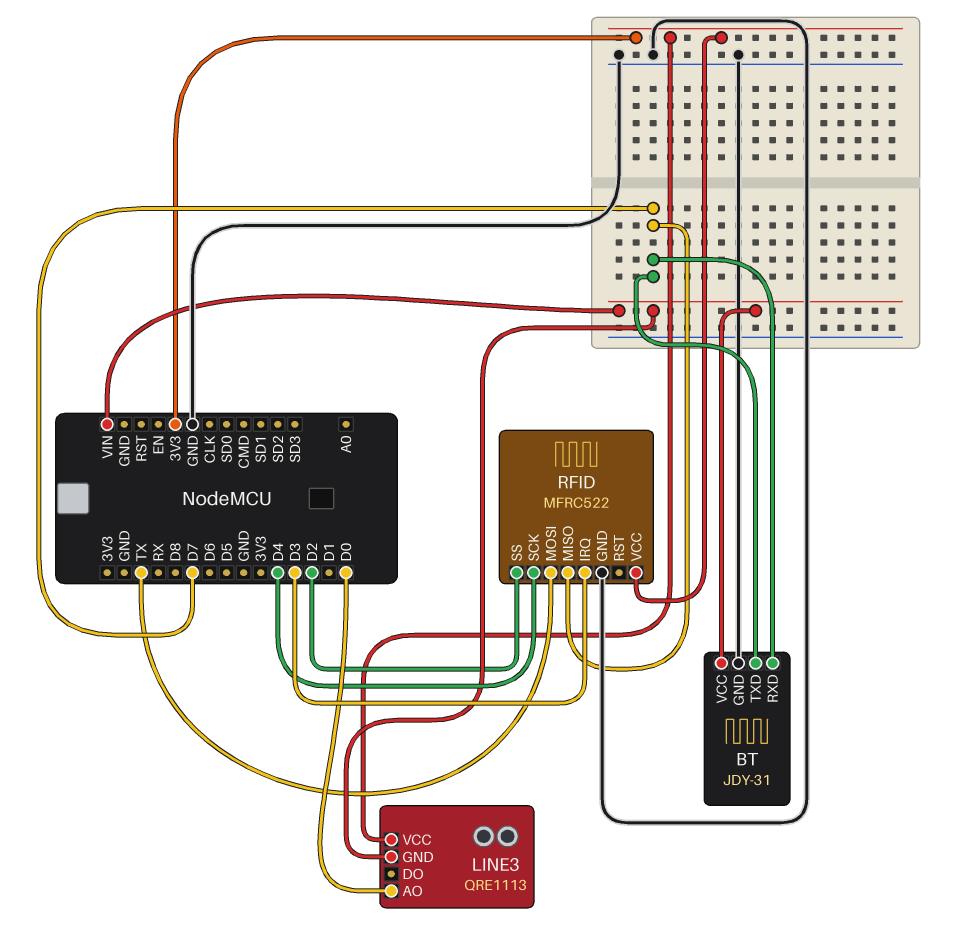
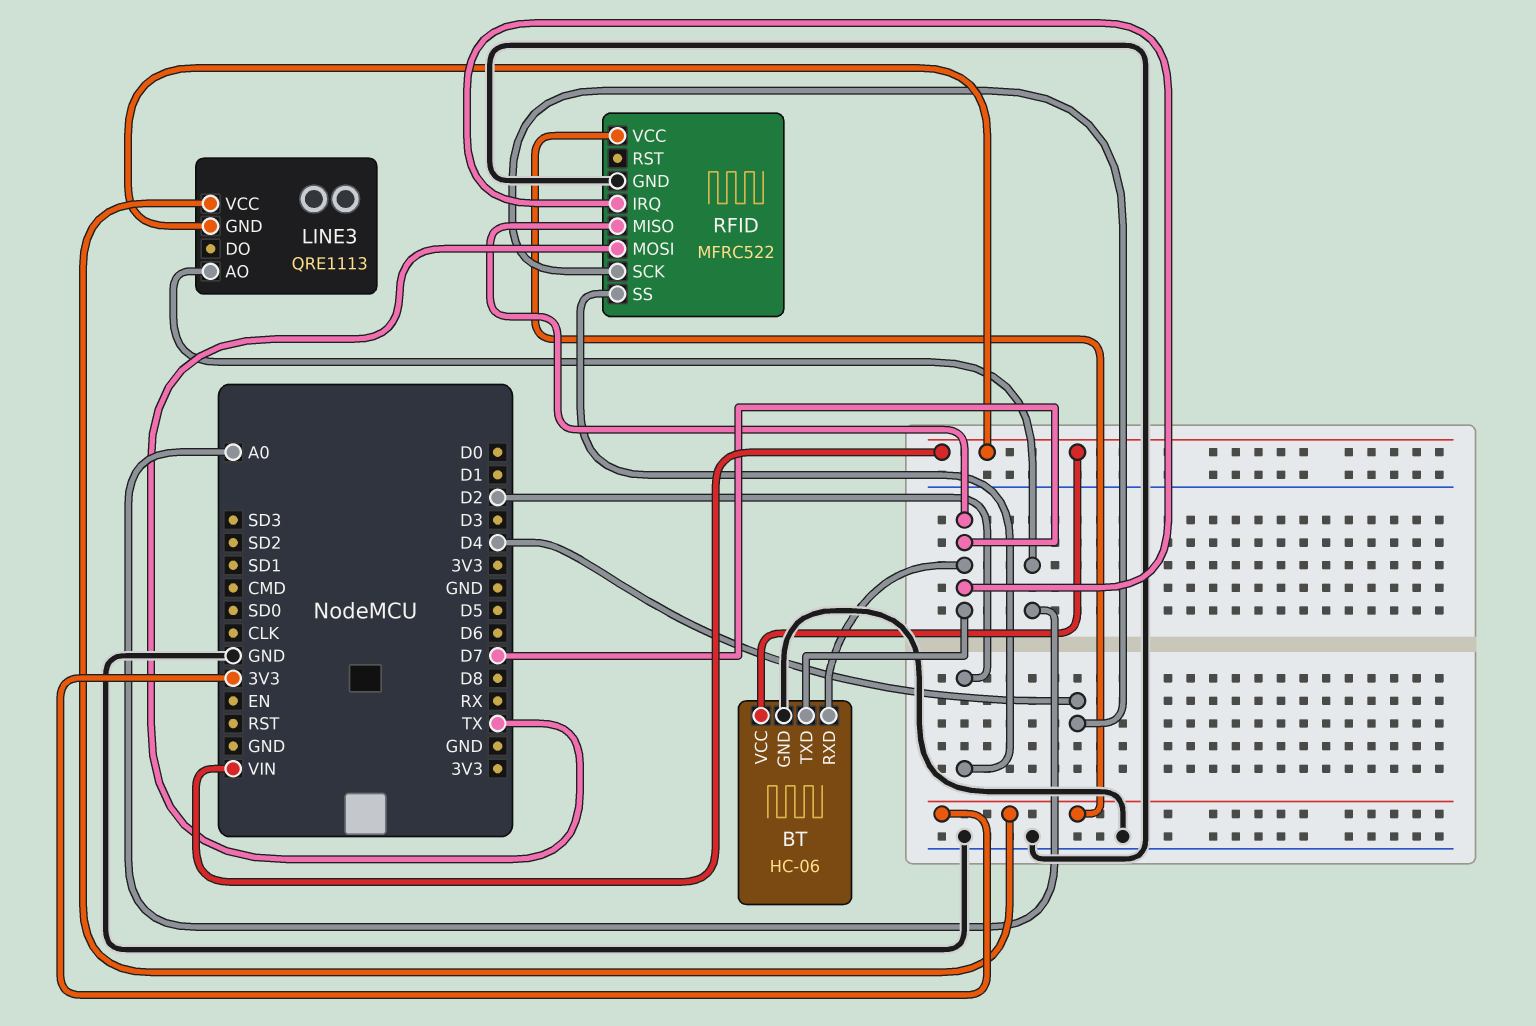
BT: JDY-31 -> HC-06
LINE3 pin AO: D0 -> A0
RFID pin IRQ: D3 -> D7

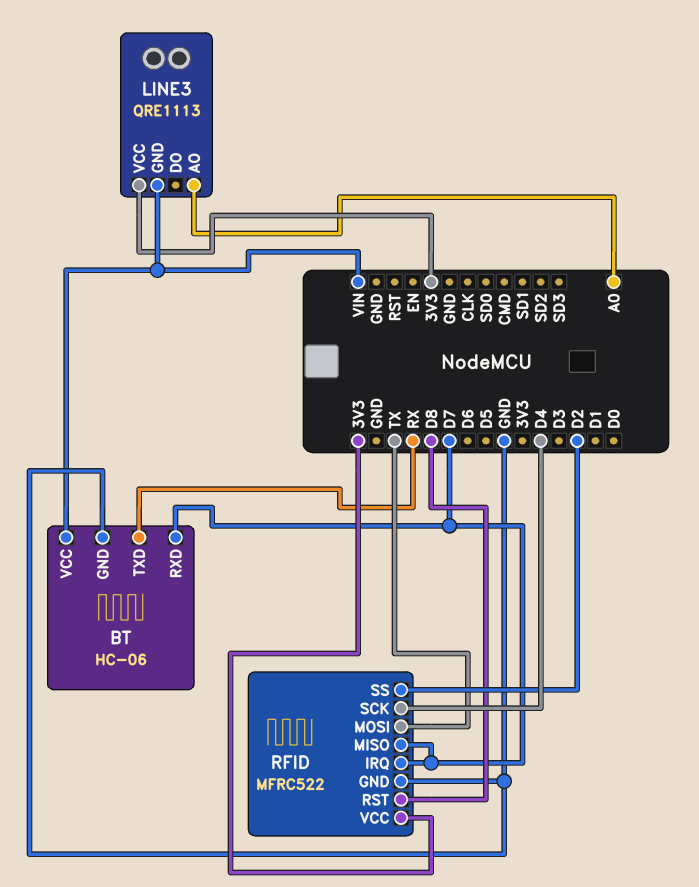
BT pin TXD: D7 -> RX
RFID pin RST: none -> D8

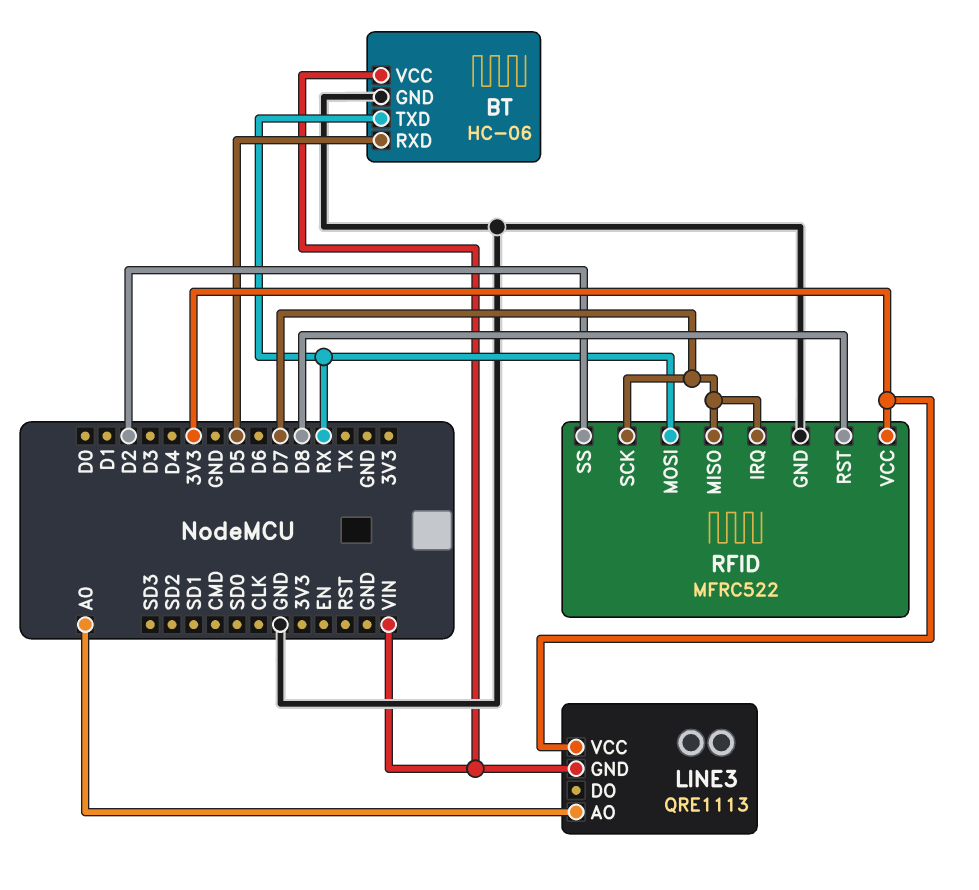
BT pin RXD: D7 -> D5
RFID pin MOSI: TX -> RX
RFID pin SCK: D4 -> D7

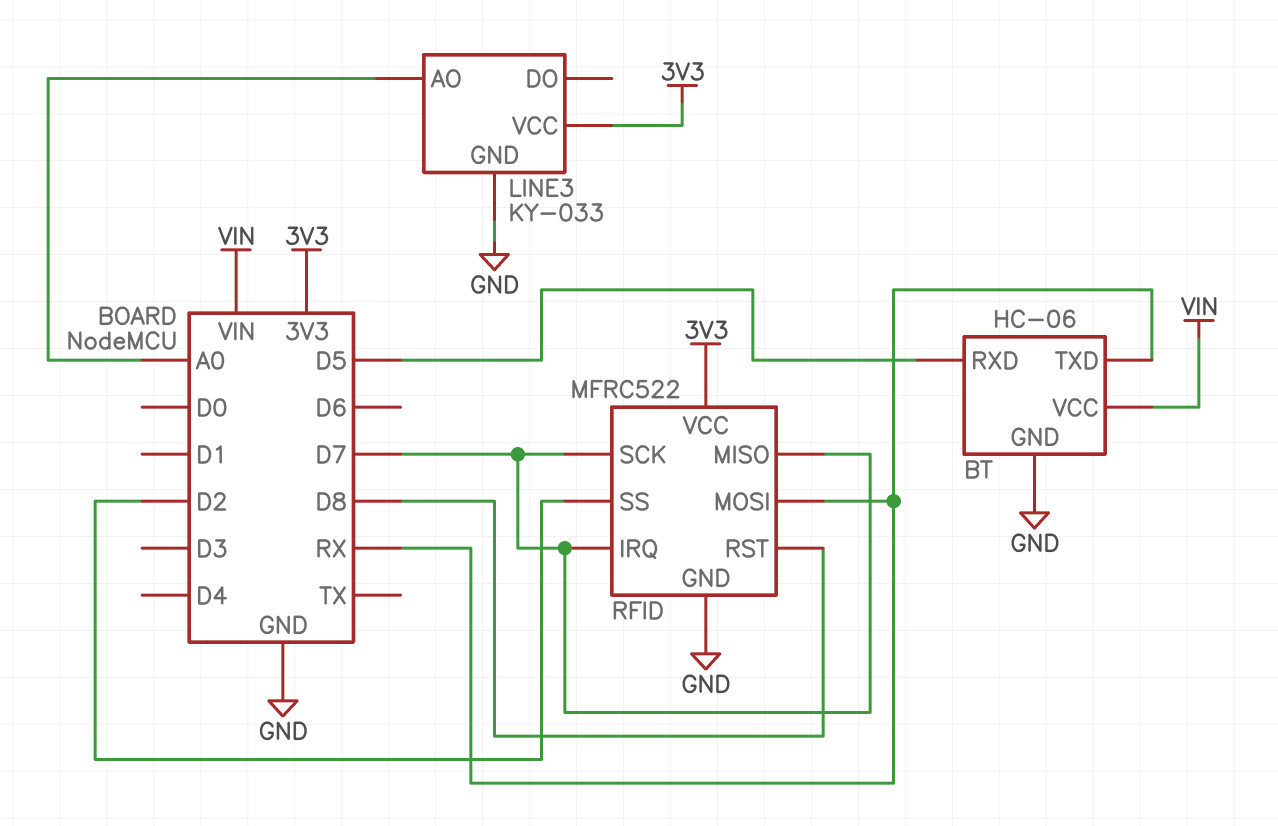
LINE3: QRE1113 -> KY-033
LINE3 pin GND: VIN -> GND

